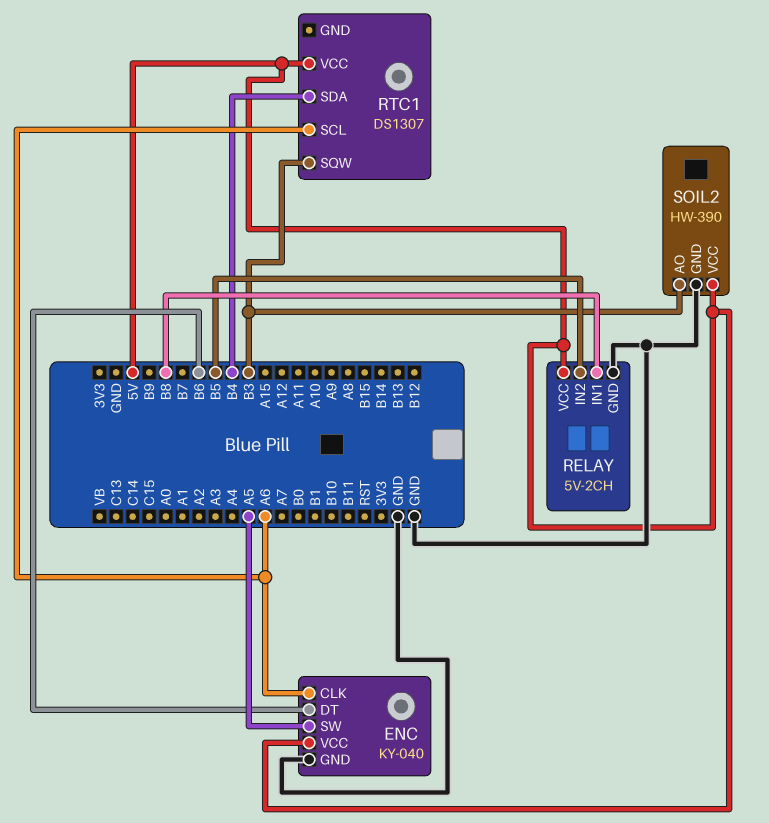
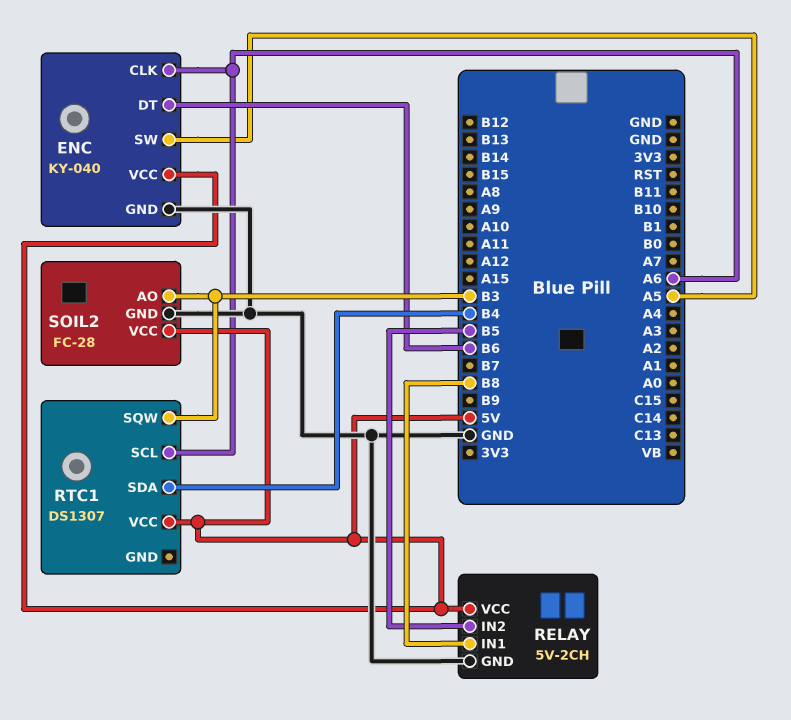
SOIL2: HW-390 -> FC-28

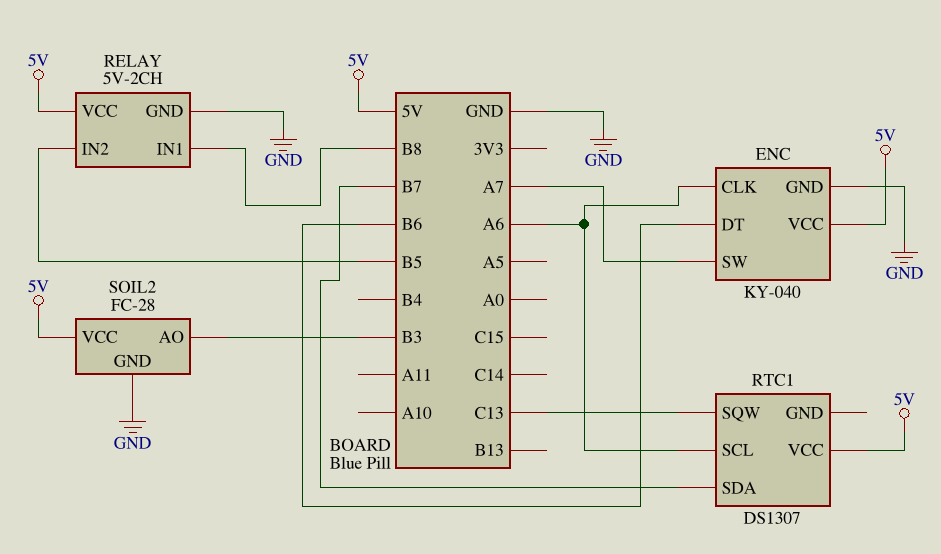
ENC pin SW: A5 -> A7
RTC1 pin SDA: B4 -> B7
RTC1 pin SQW: B3 -> C13

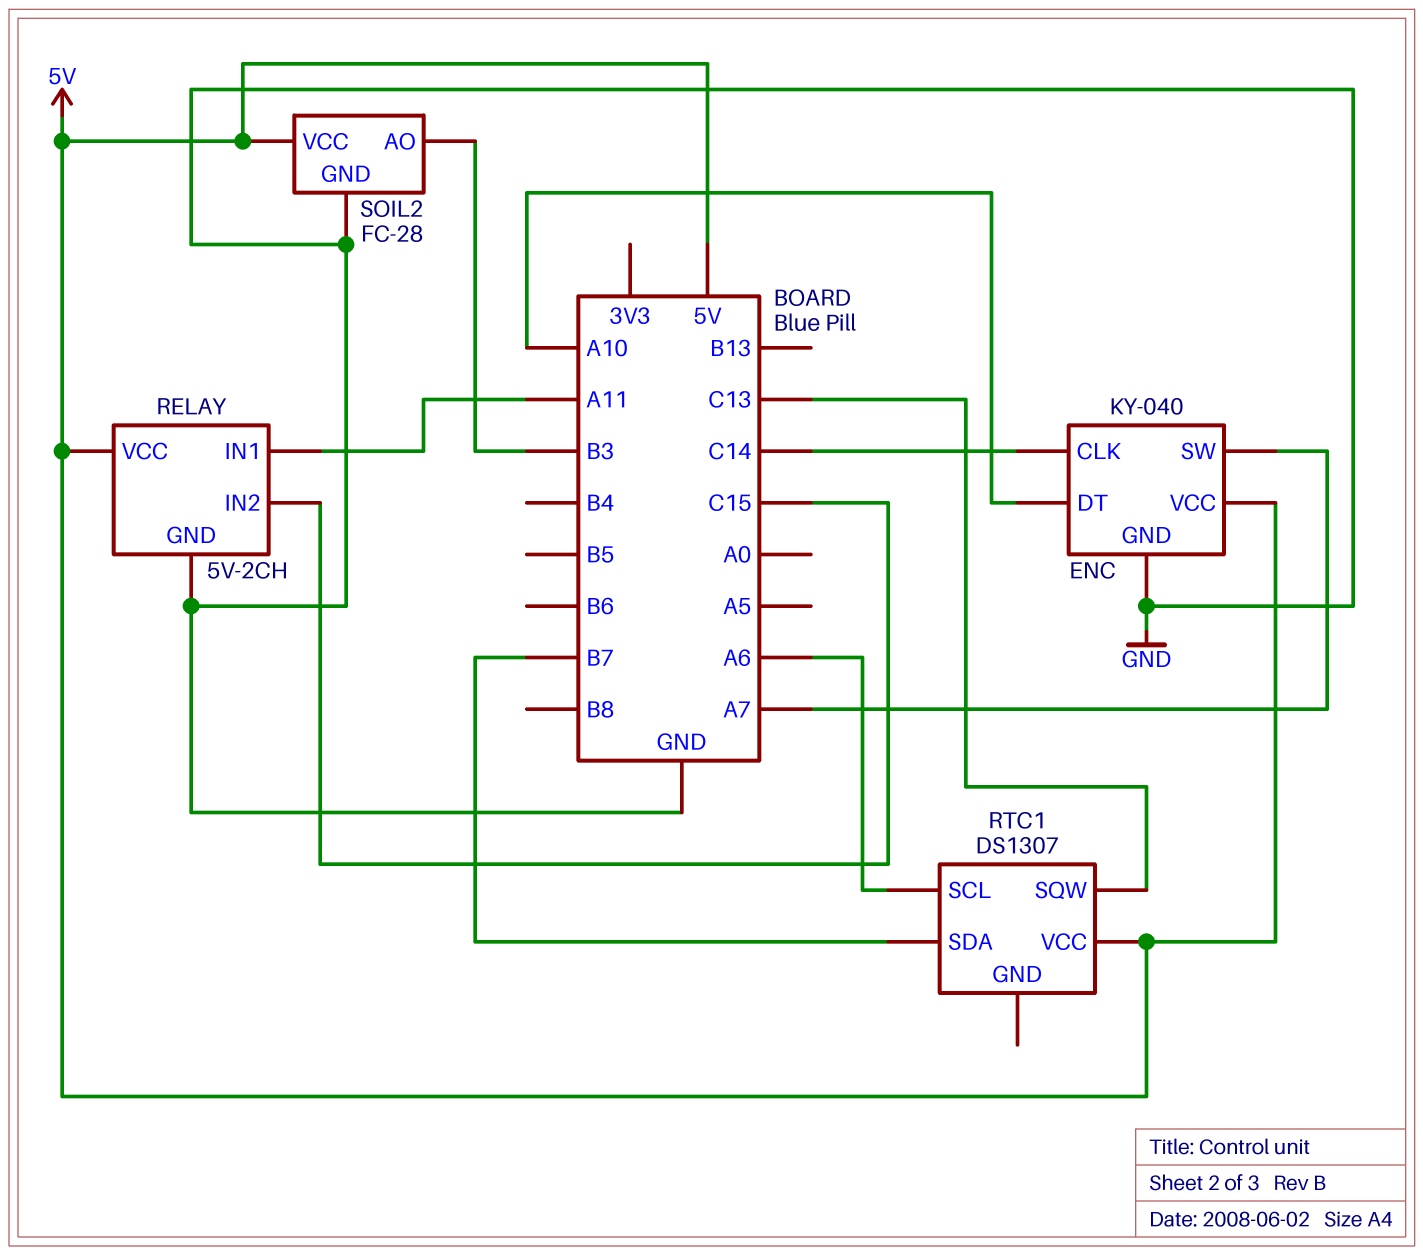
ENC pin CLK: A6 -> C14
ENC pin DT: B6 -> A10
RELAY pin IN1: B8 -> A11
RELAY pin IN2: B5 -> C15

